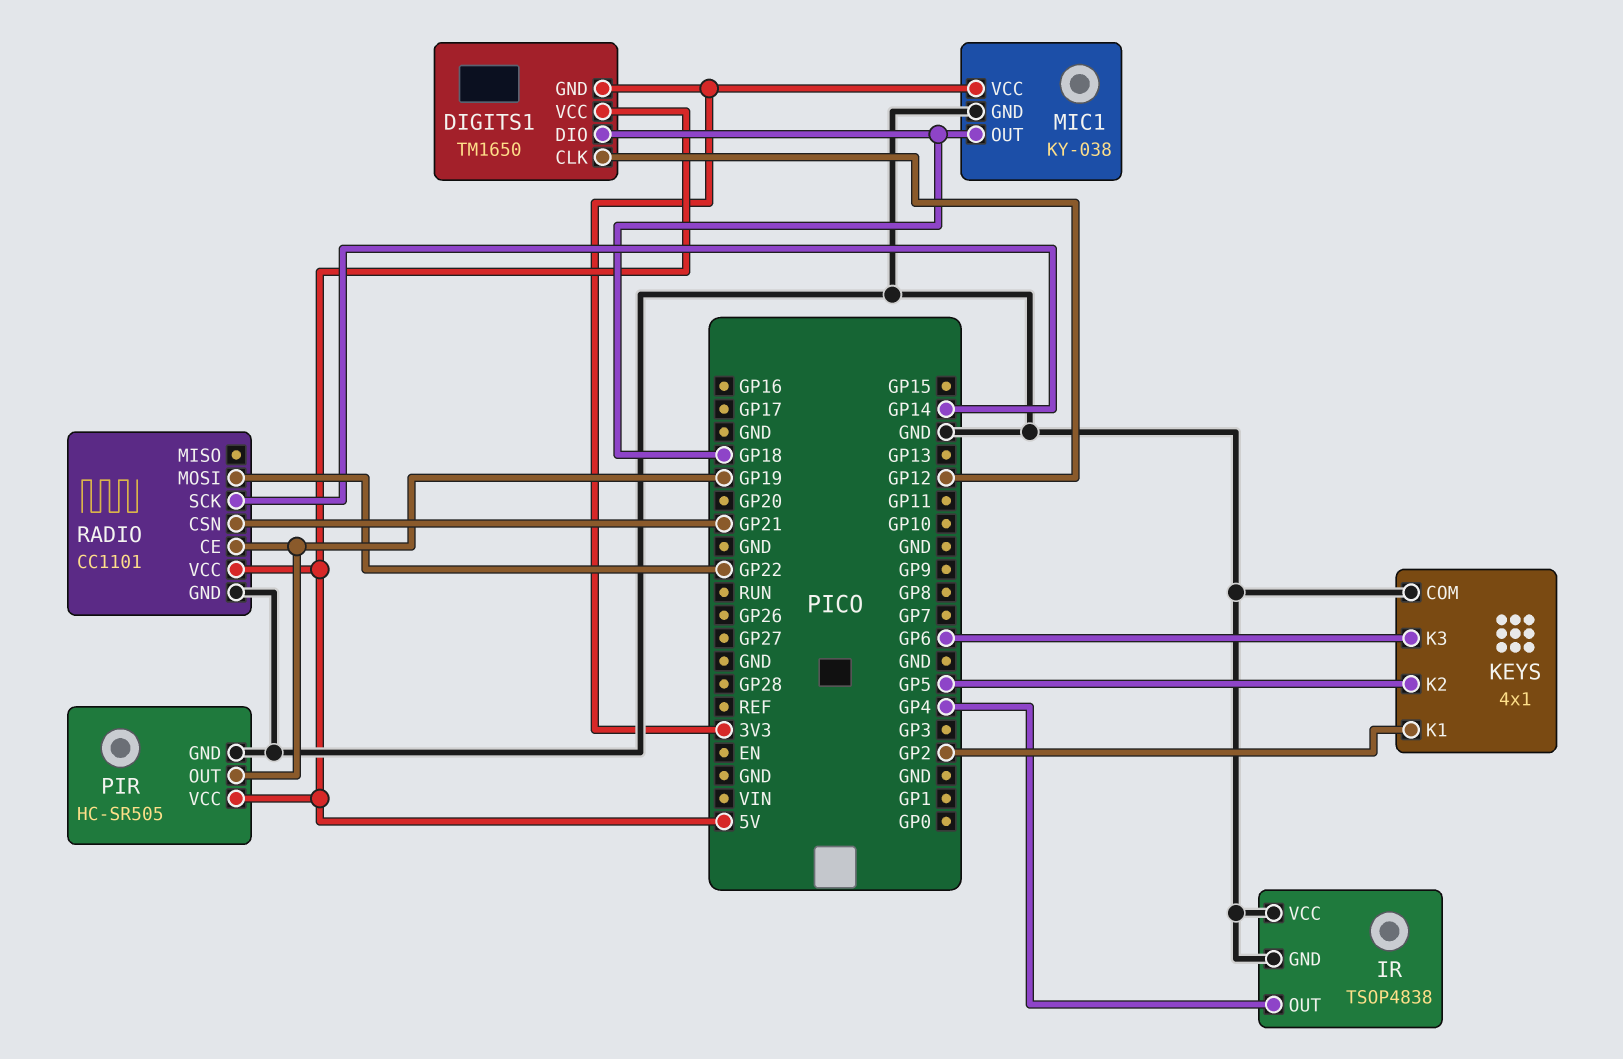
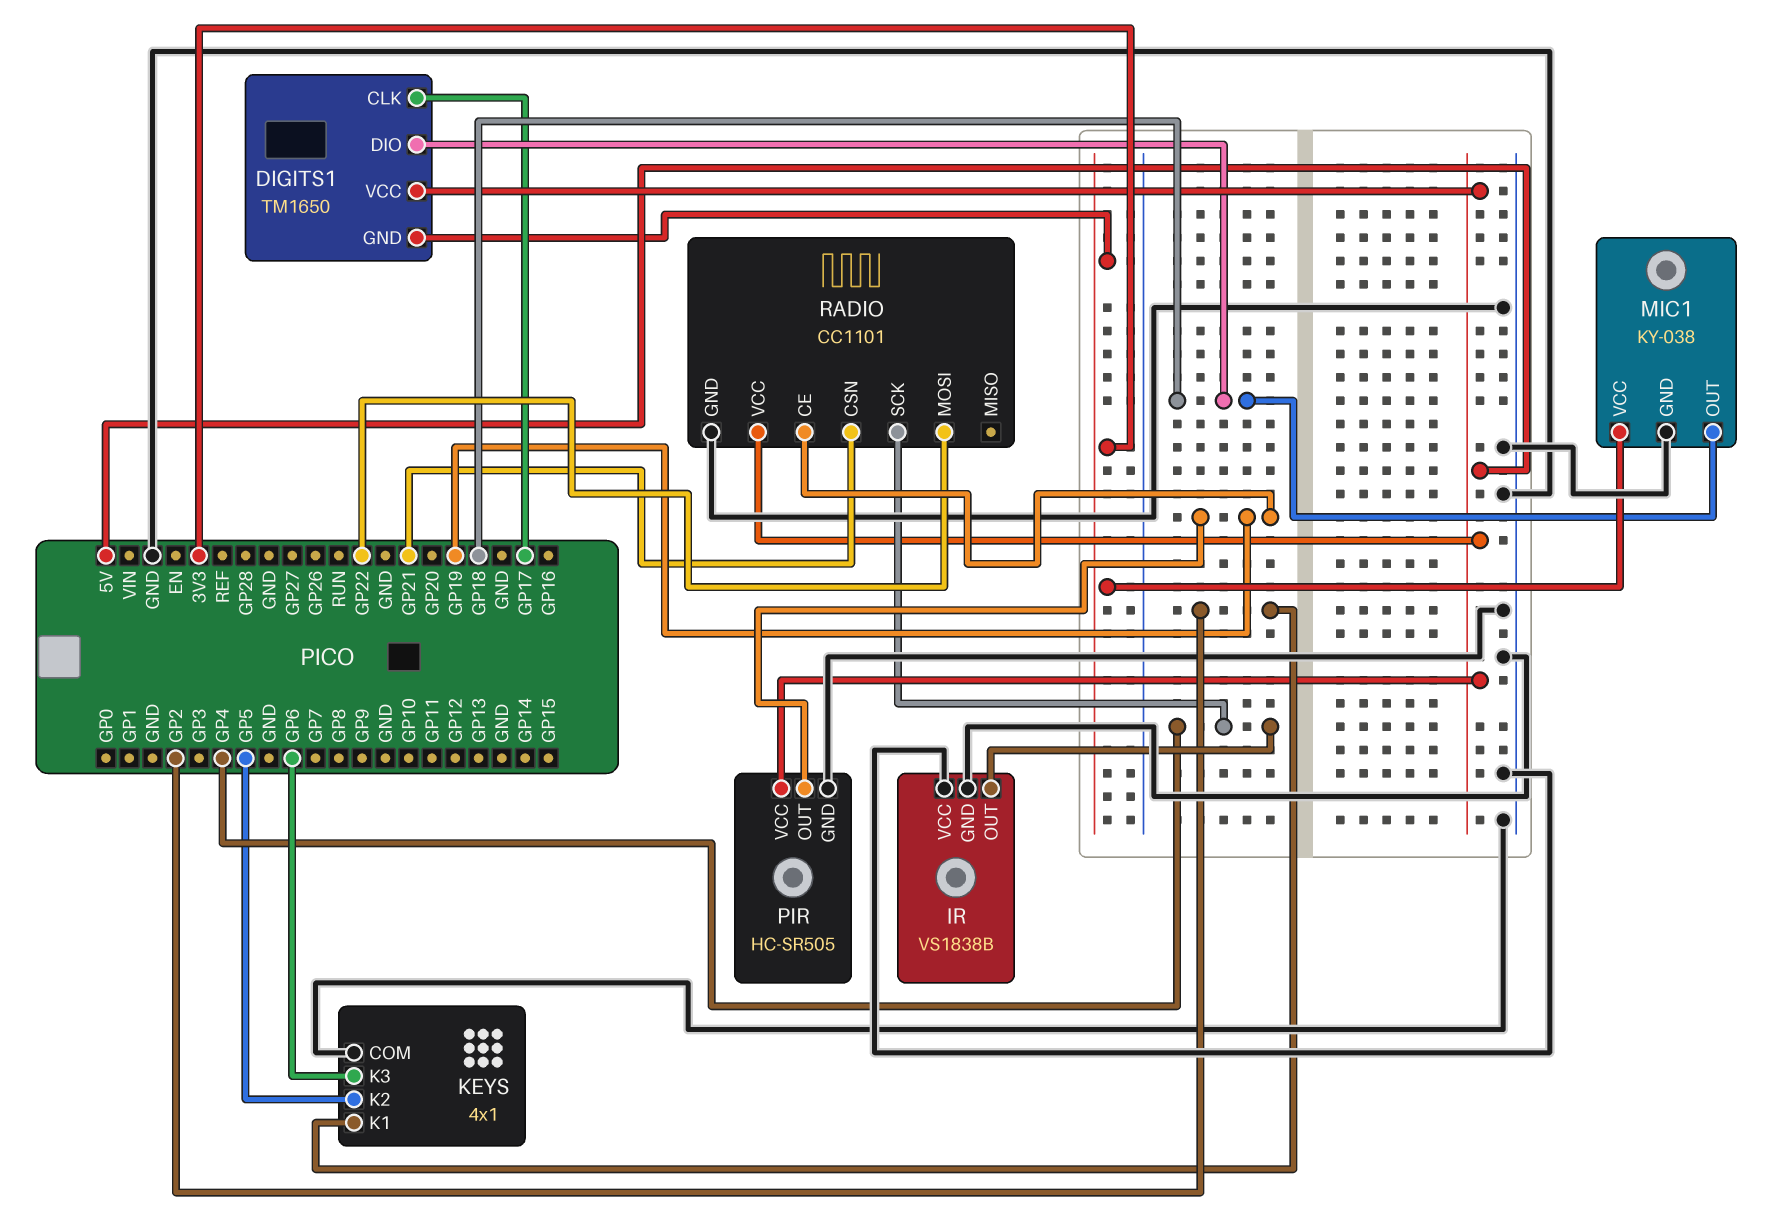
DIGITS1 pin CLK: GP12 -> GP17
IR: TSOP4838 -> VS1838B
RADIO pin SCK: GP14 -> GP4

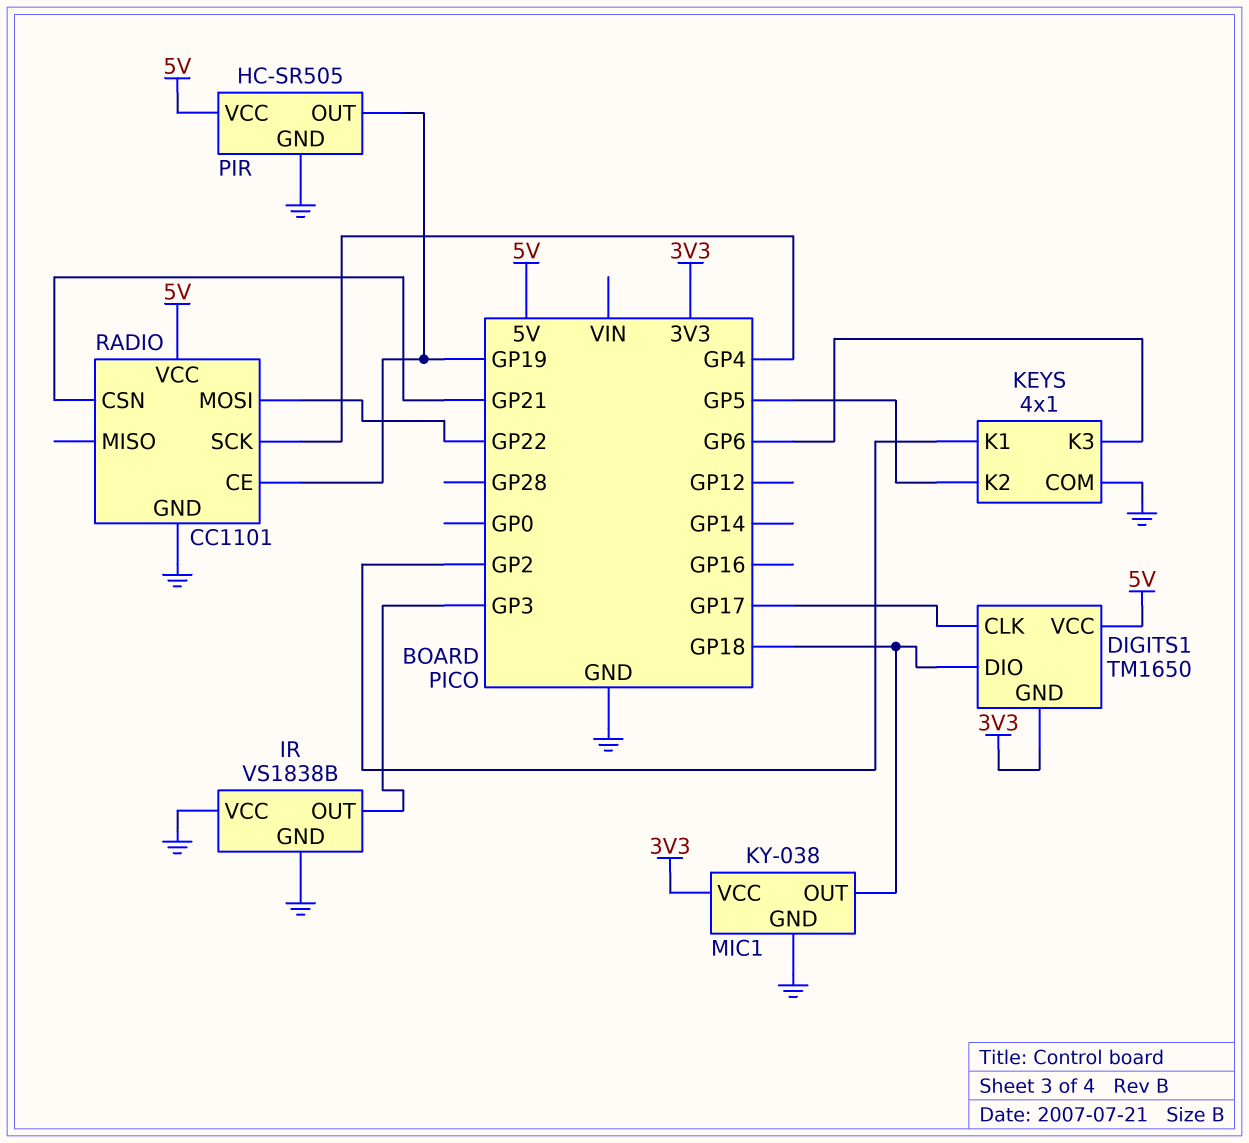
IR pin OUT: GP4 -> GP3

